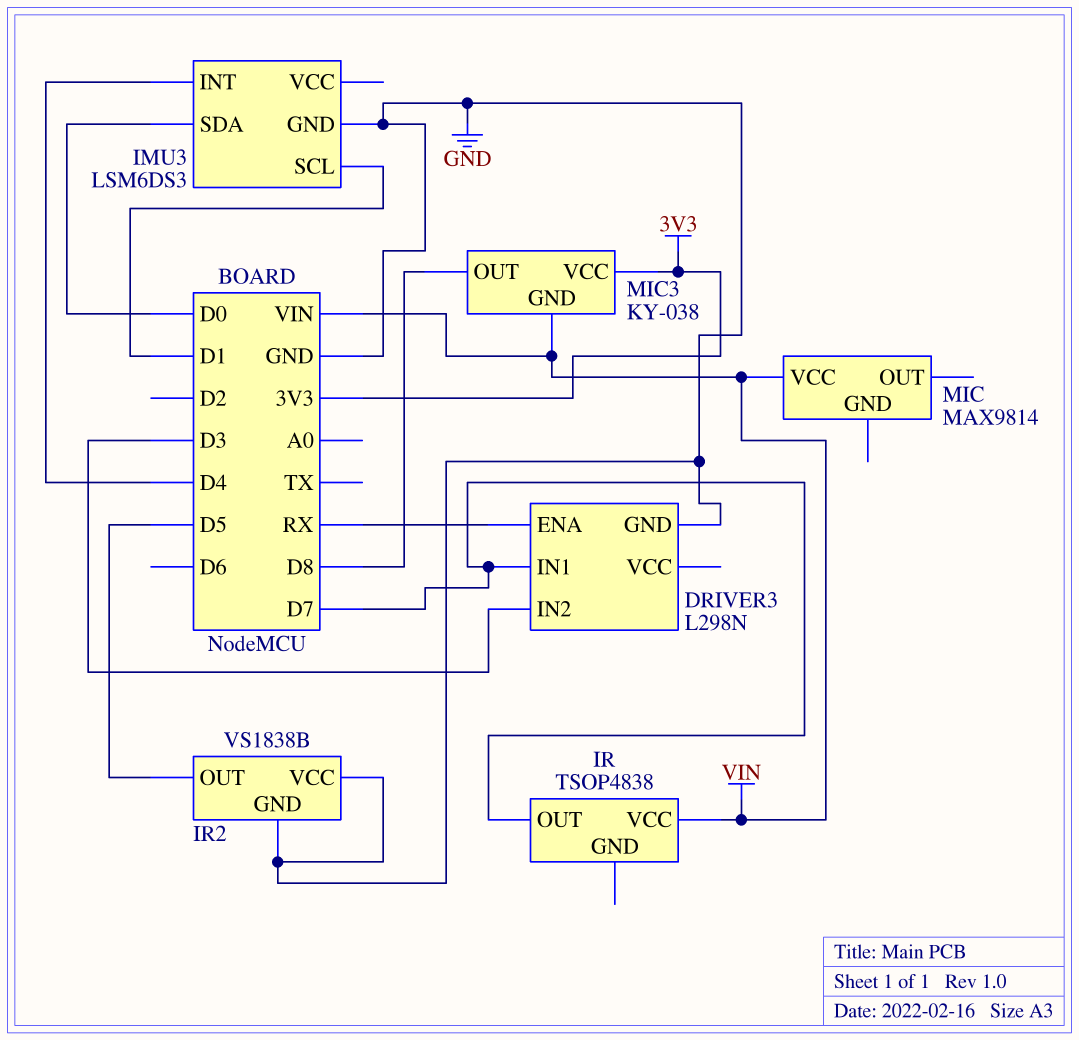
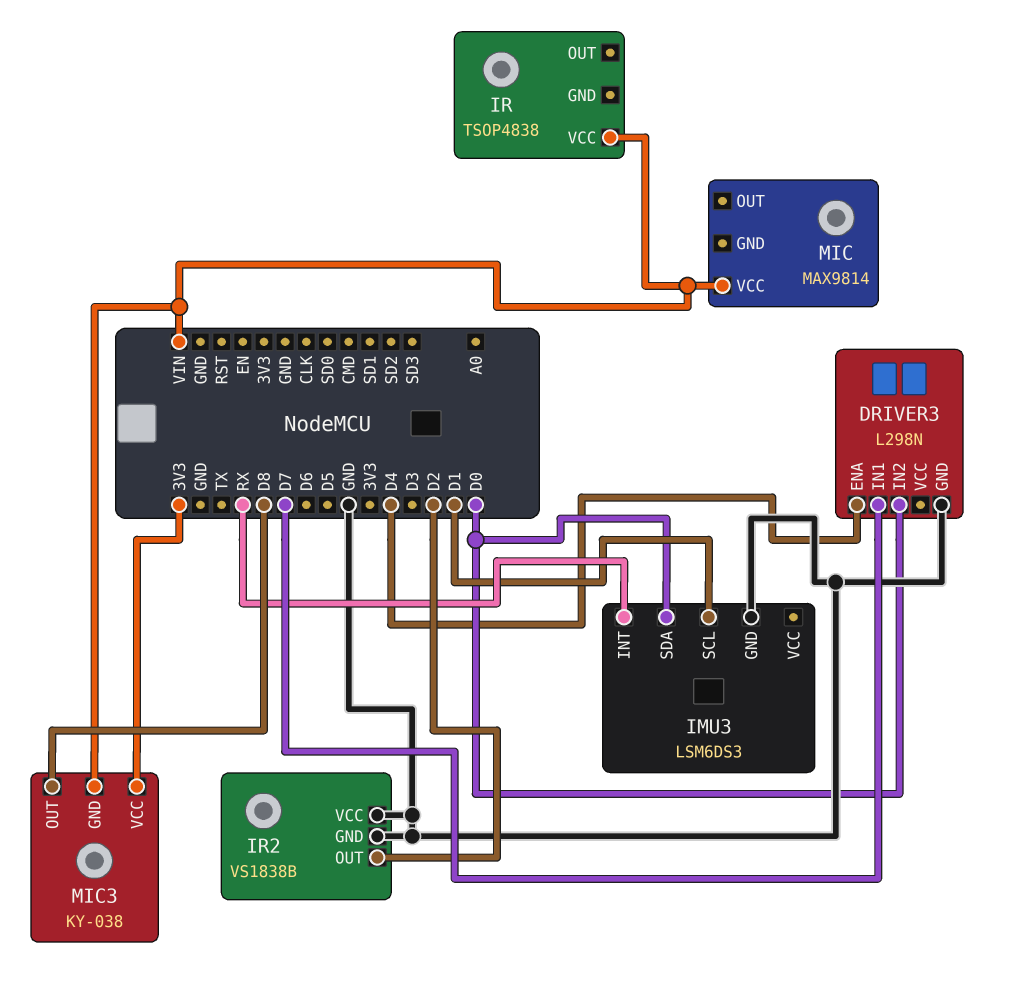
DRIVER3 pin ENA: RX -> D4
DRIVER3 pin IN2: D3 -> D0
IMU3 pin INT: D4 -> RX
IR pin OUT: D7 -> none
IR2 pin OUT: D5 -> D2

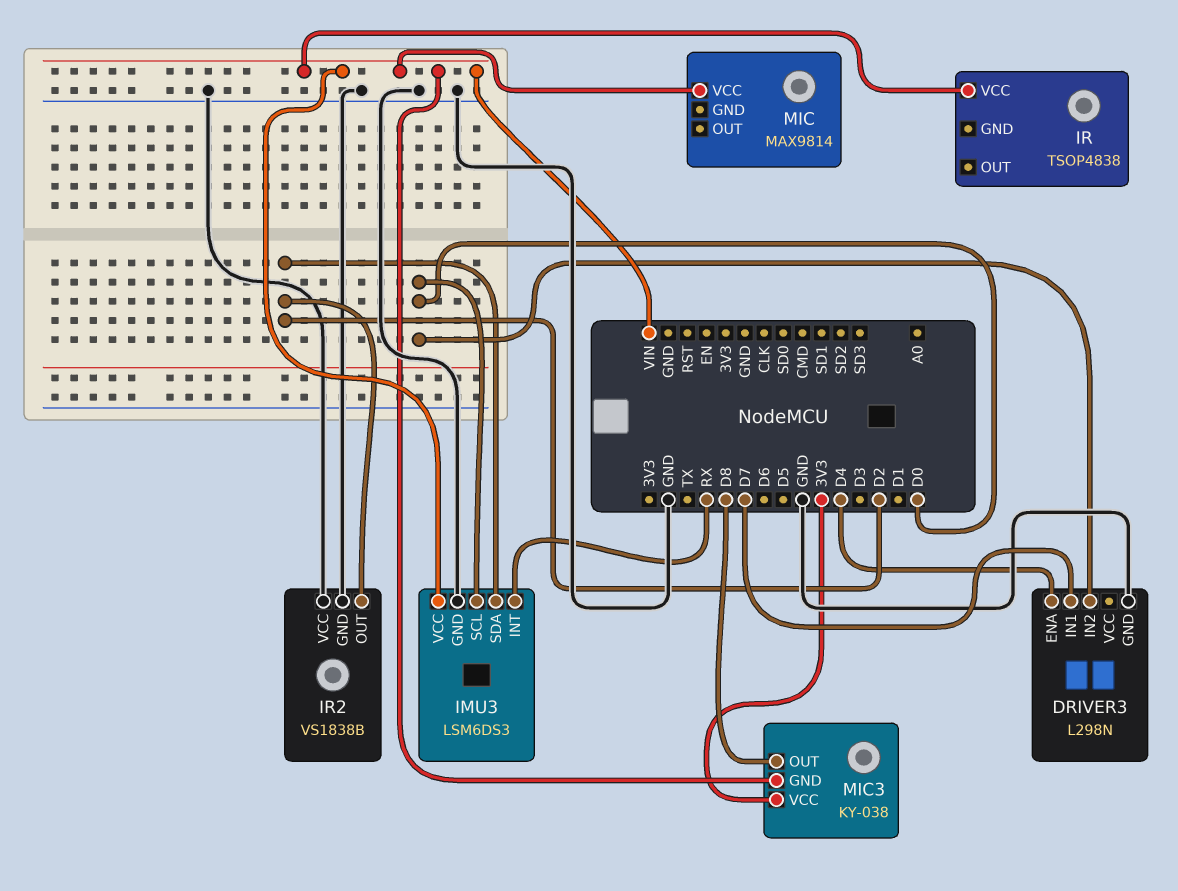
IMU3 pin SCL: D1 -> D0
IMU3 pin SDA: D0 -> D2
IMU3 pin VCC: none -> VIN

